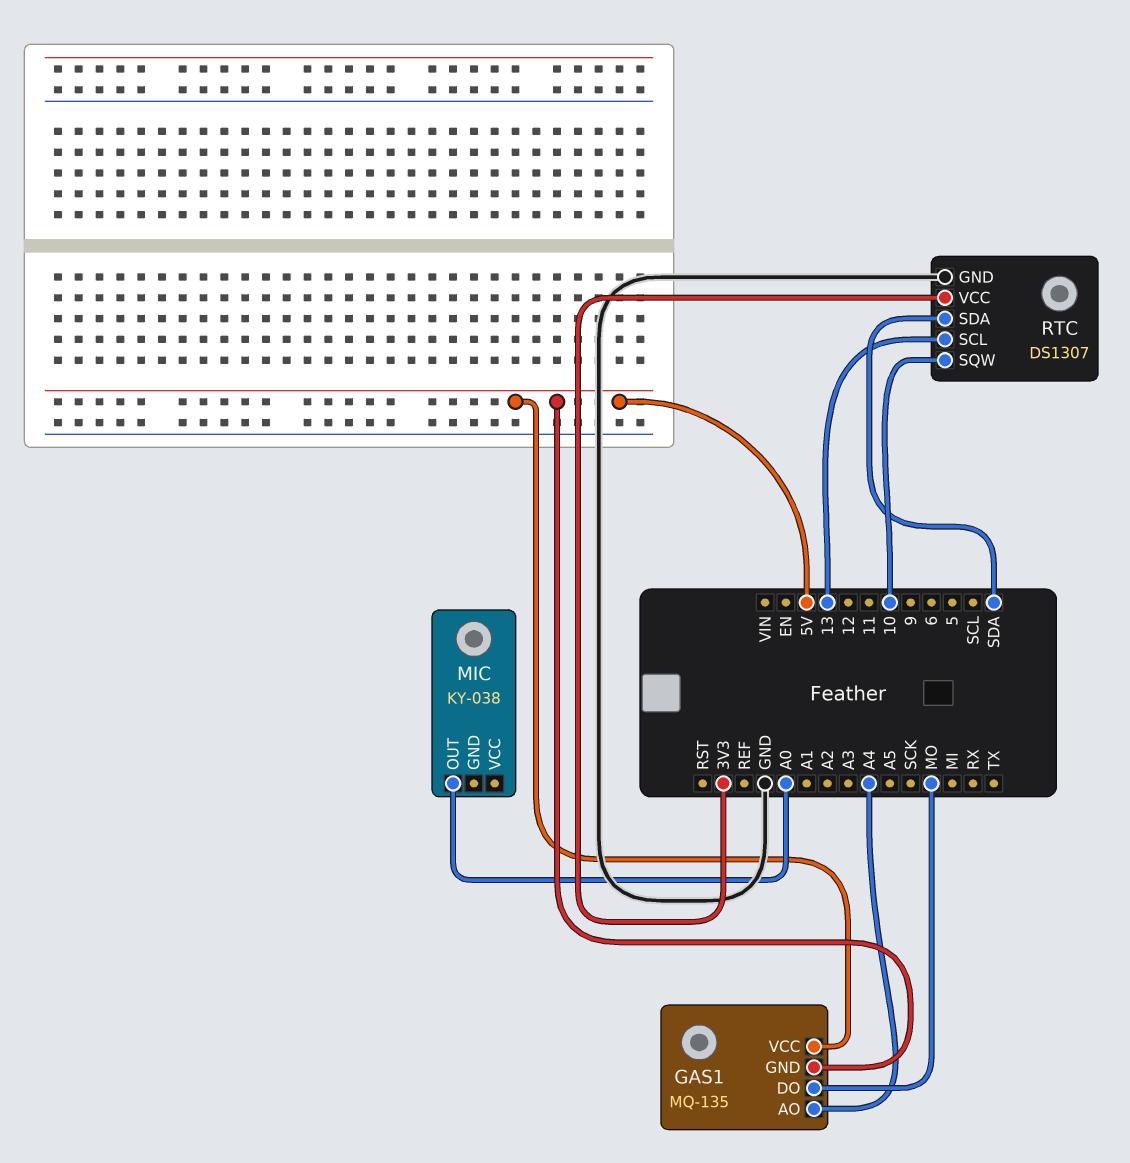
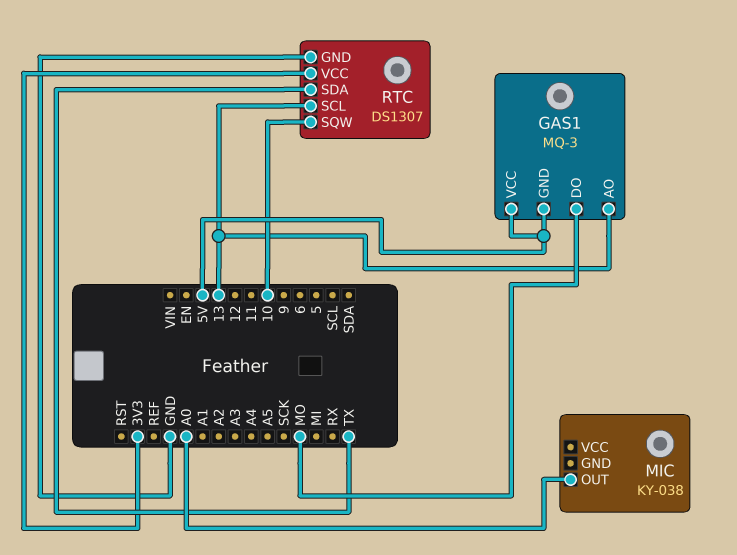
GAS1: MQ-135 -> MQ-3
GAS1 pin AO: A4 -> 13
RTC pin SDA: SDA -> TX

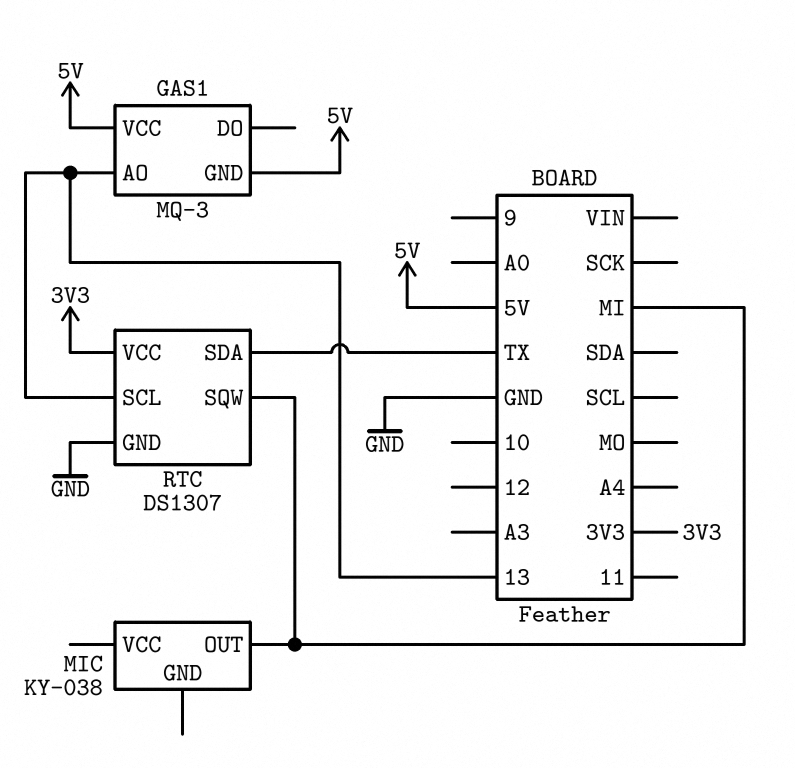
GAS1 pin DO: MO -> none
MIC pin OUT: A0 -> MI
RTC pin SQW: 10 -> MI

